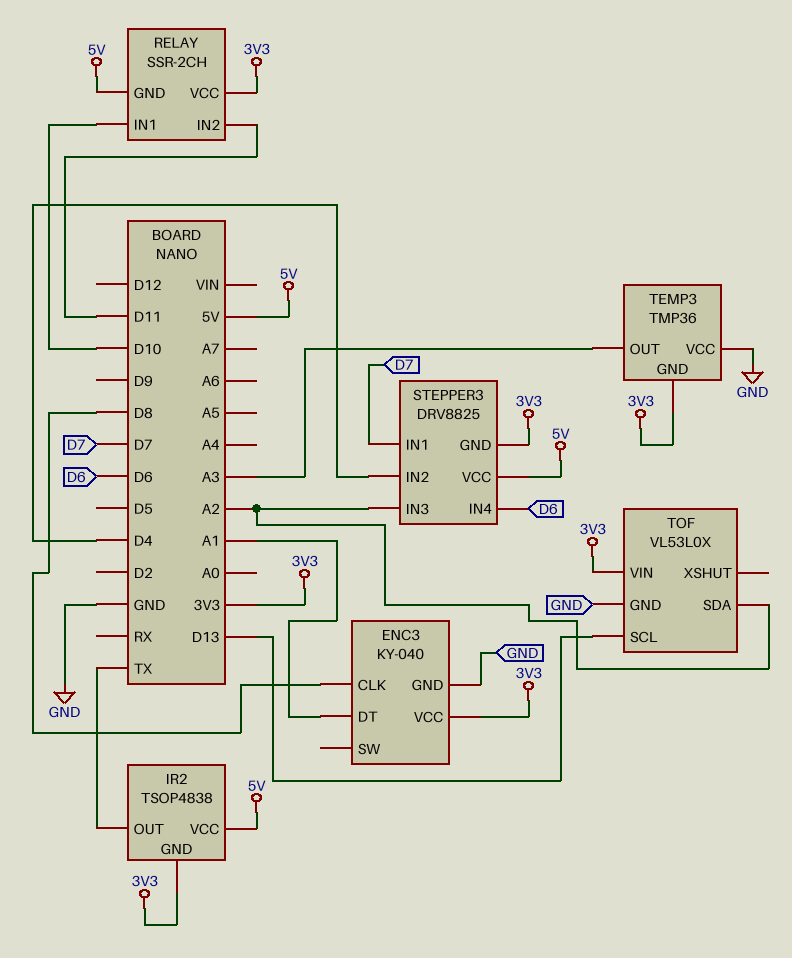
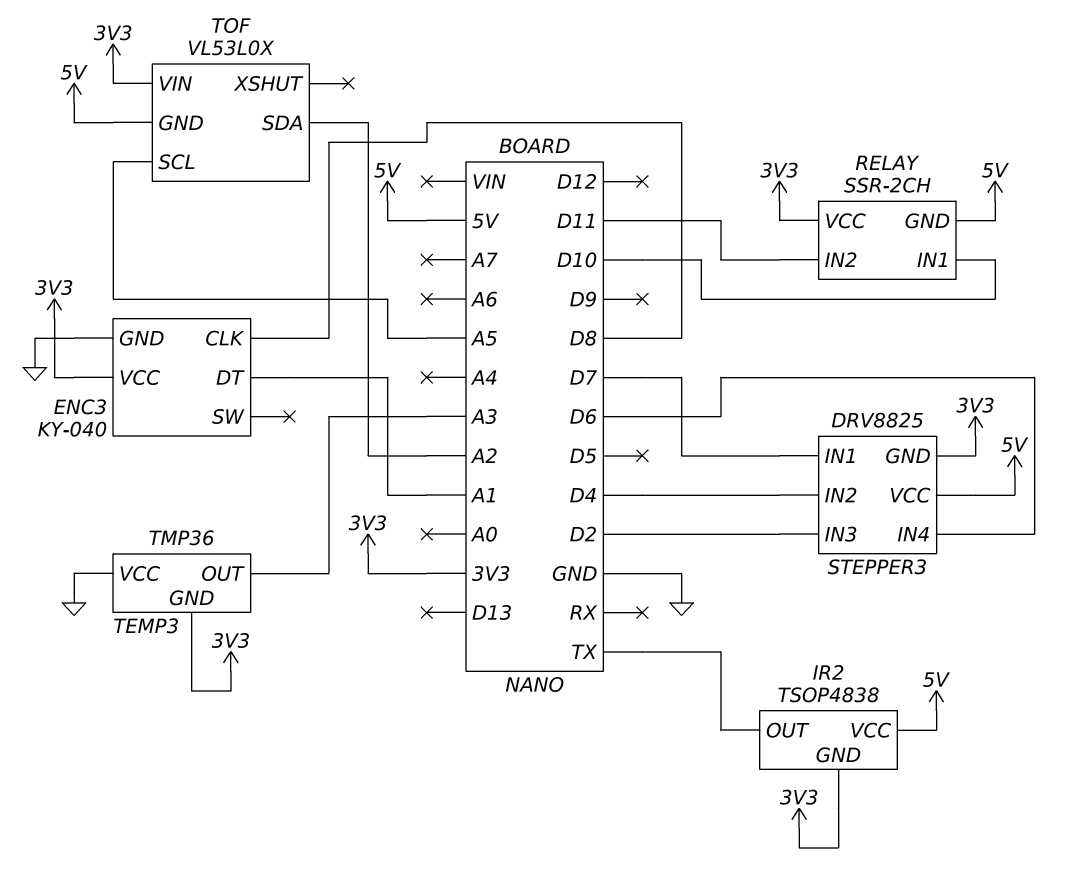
STEPPER3 pin IN3: A2 -> D2
TOF pin GND: GND -> 5V
TOF pin SCL: D13 -> A5

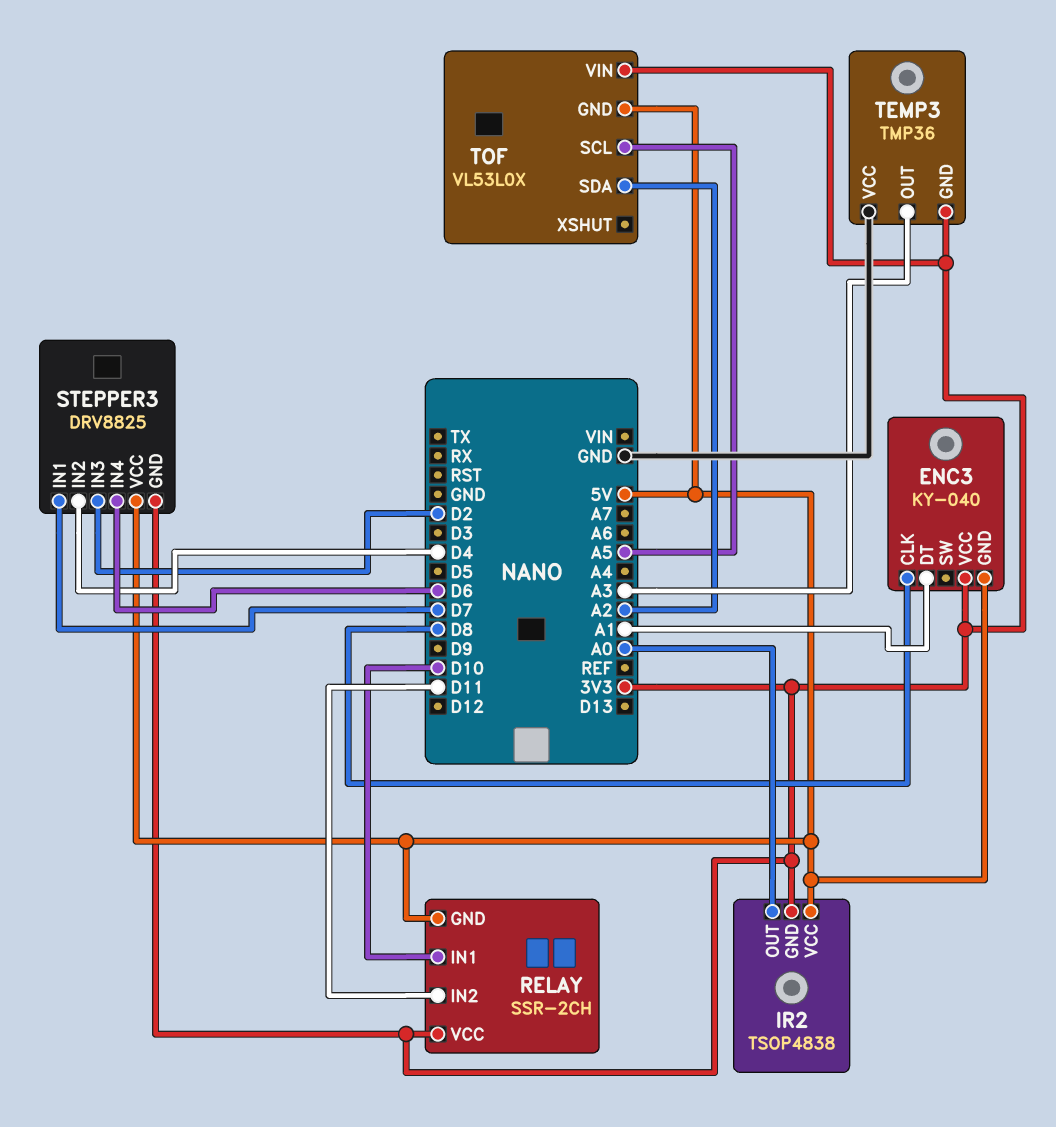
ENC3 pin GND: GND -> 5V
IR2 pin OUT: TX -> A0

